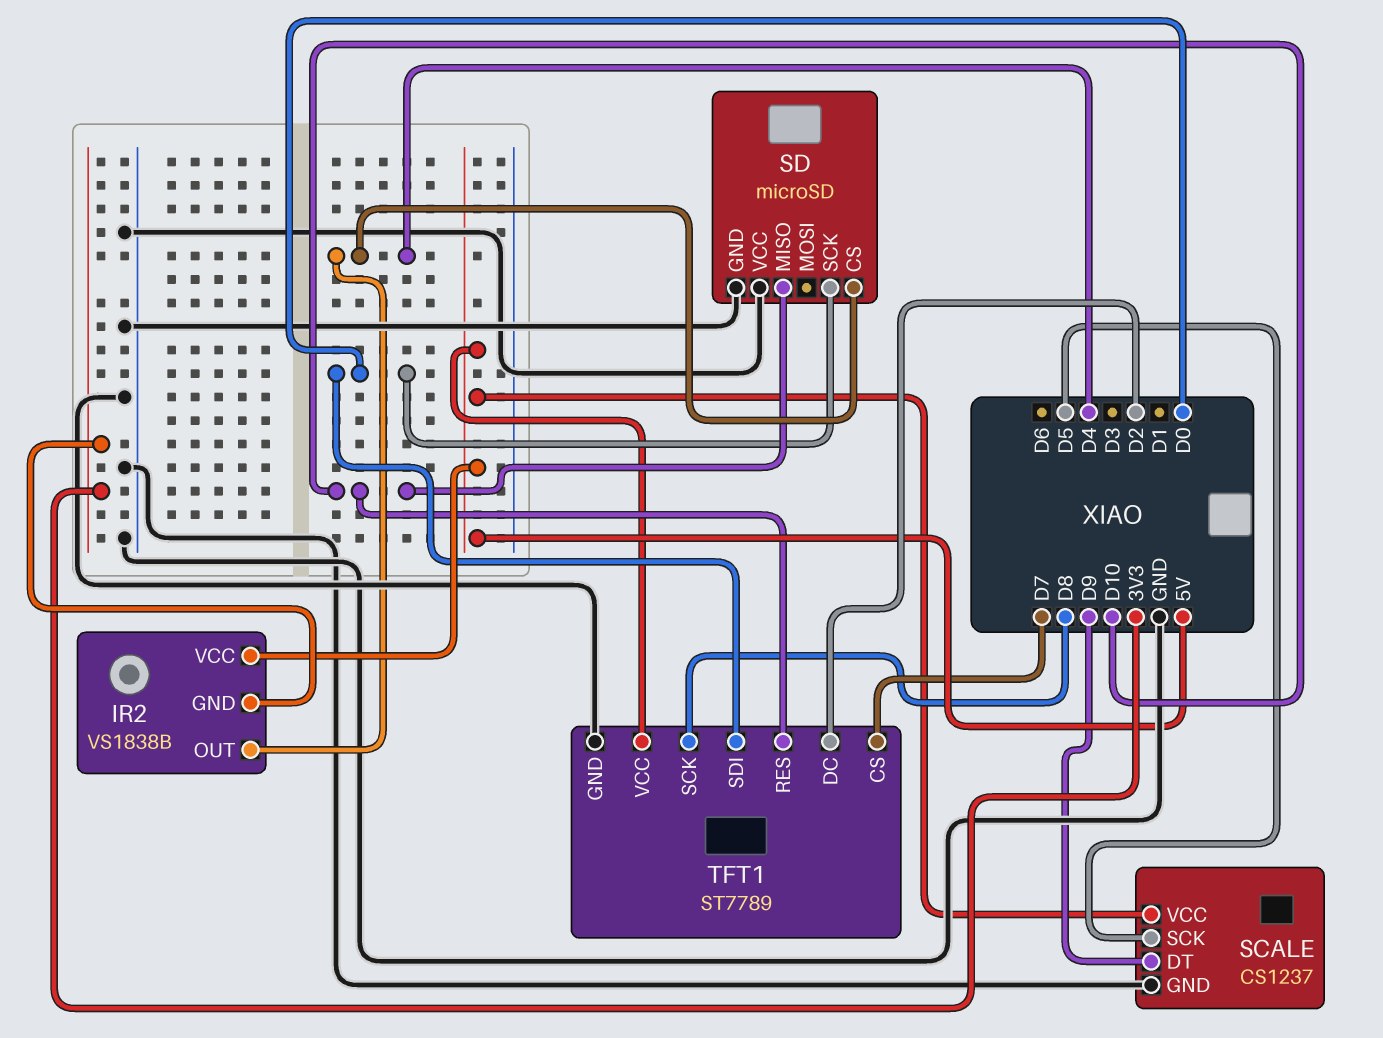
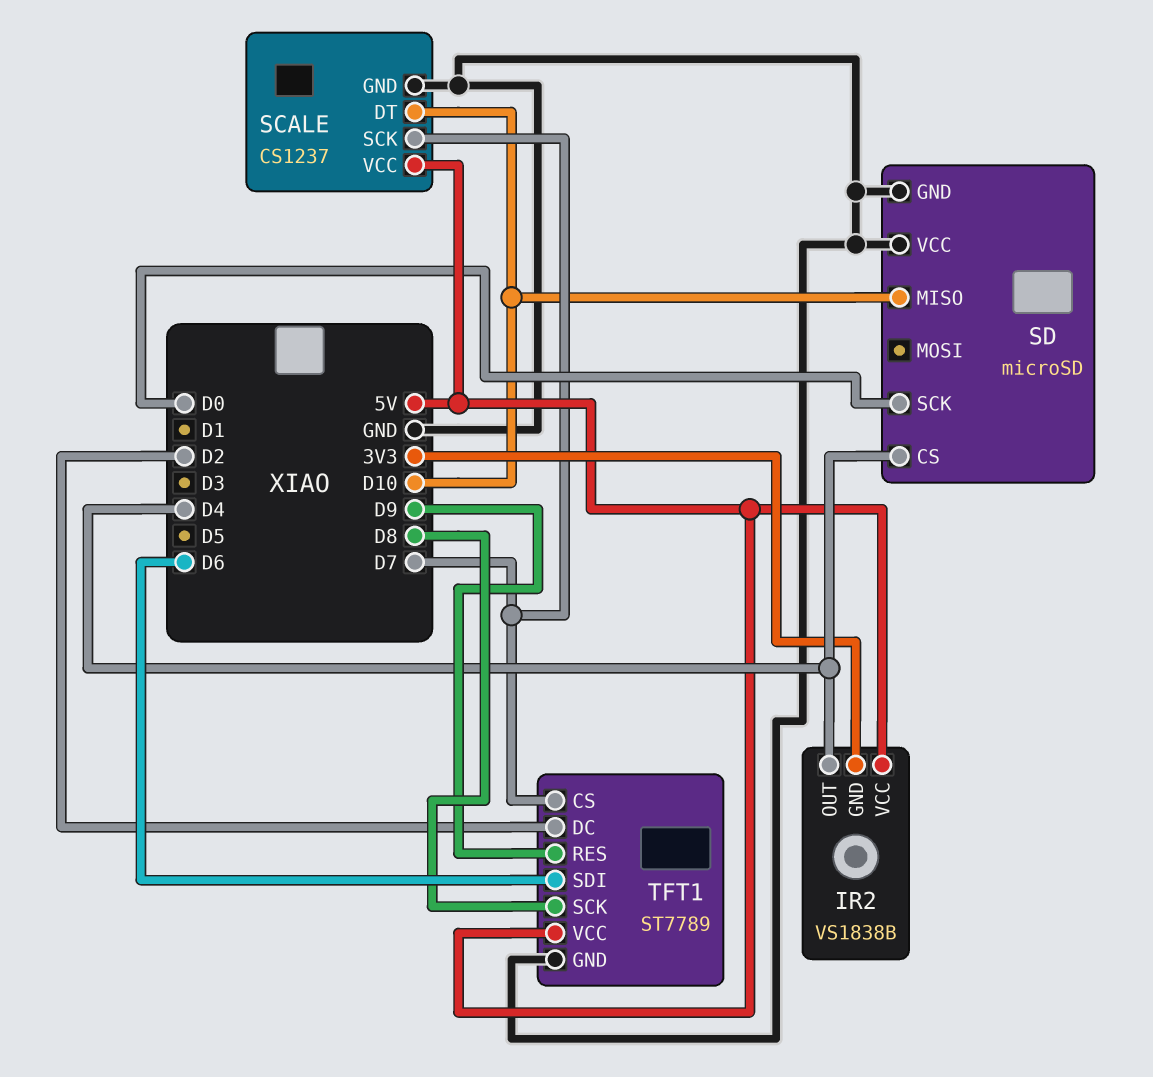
SCALE pin DT: D9 -> D10
SCALE pin SCK: D5 -> D7
TFT1 pin RES: D10 -> D9
TFT1 pin SDI: D0 -> D6

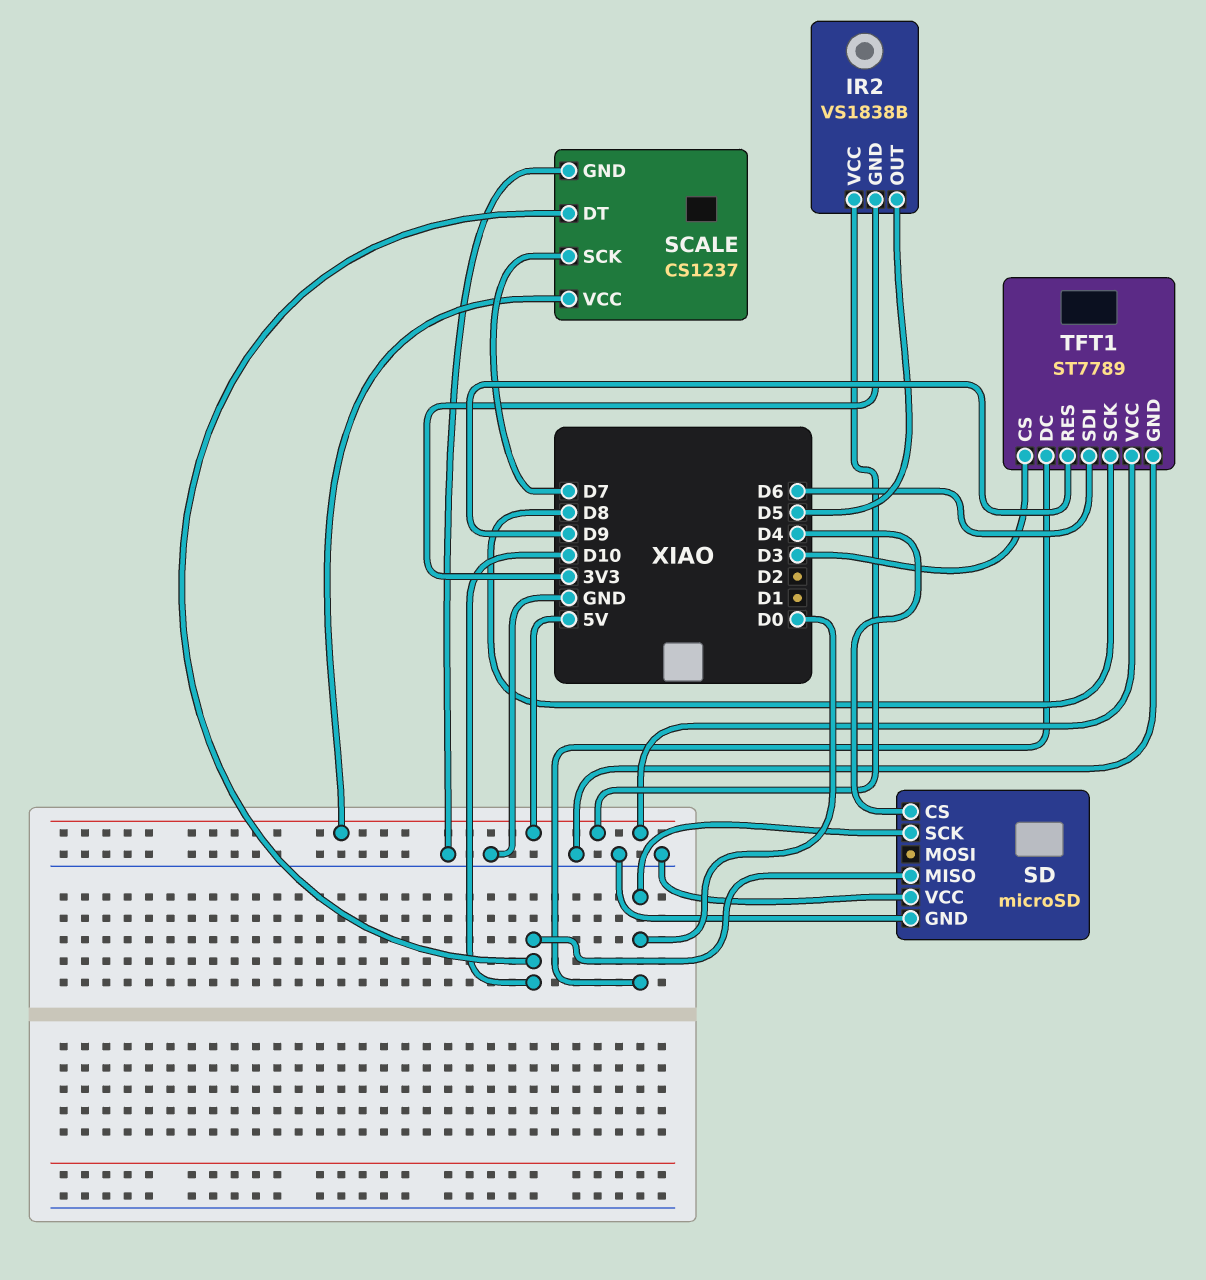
IR2 pin OUT: D4 -> D5
TFT1 pin CS: D7 -> D3
TFT1 pin DC: D2 -> D0

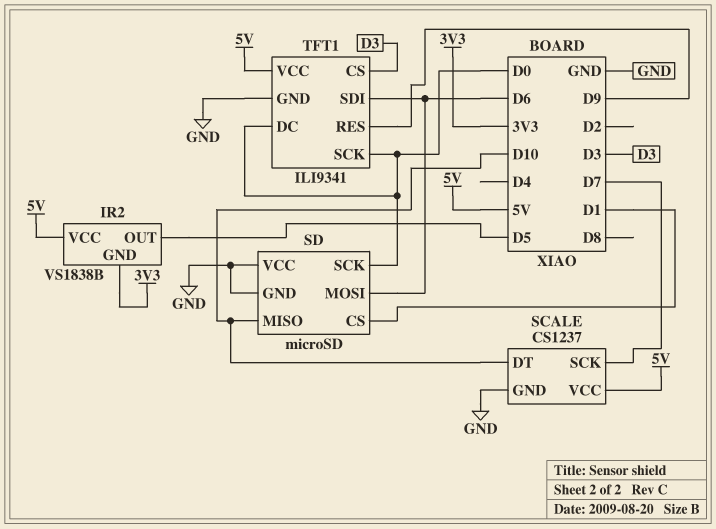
SD pin CS: D4 -> D1
SD pin MOSI: none -> D6
TFT1: ST7789 -> ILI9341
TFT1 pin SCK: D8 -> D0

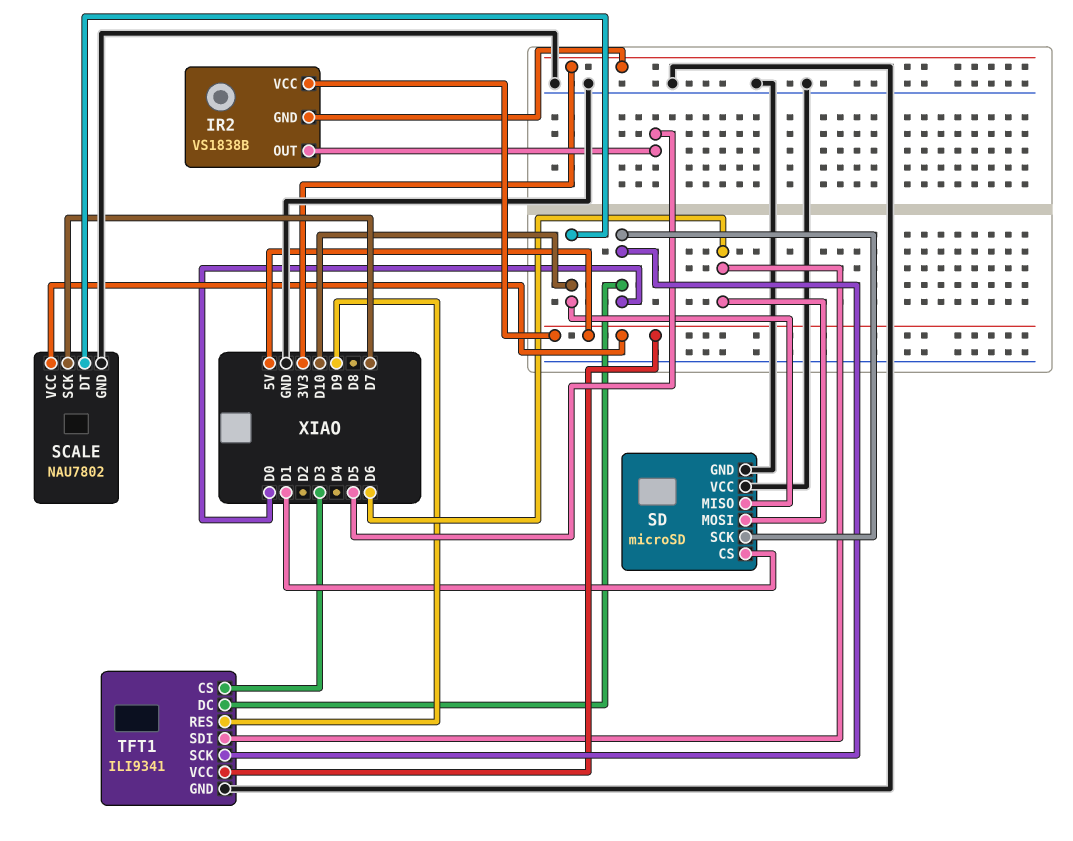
SCALE: CS1237 -> NAU7802

